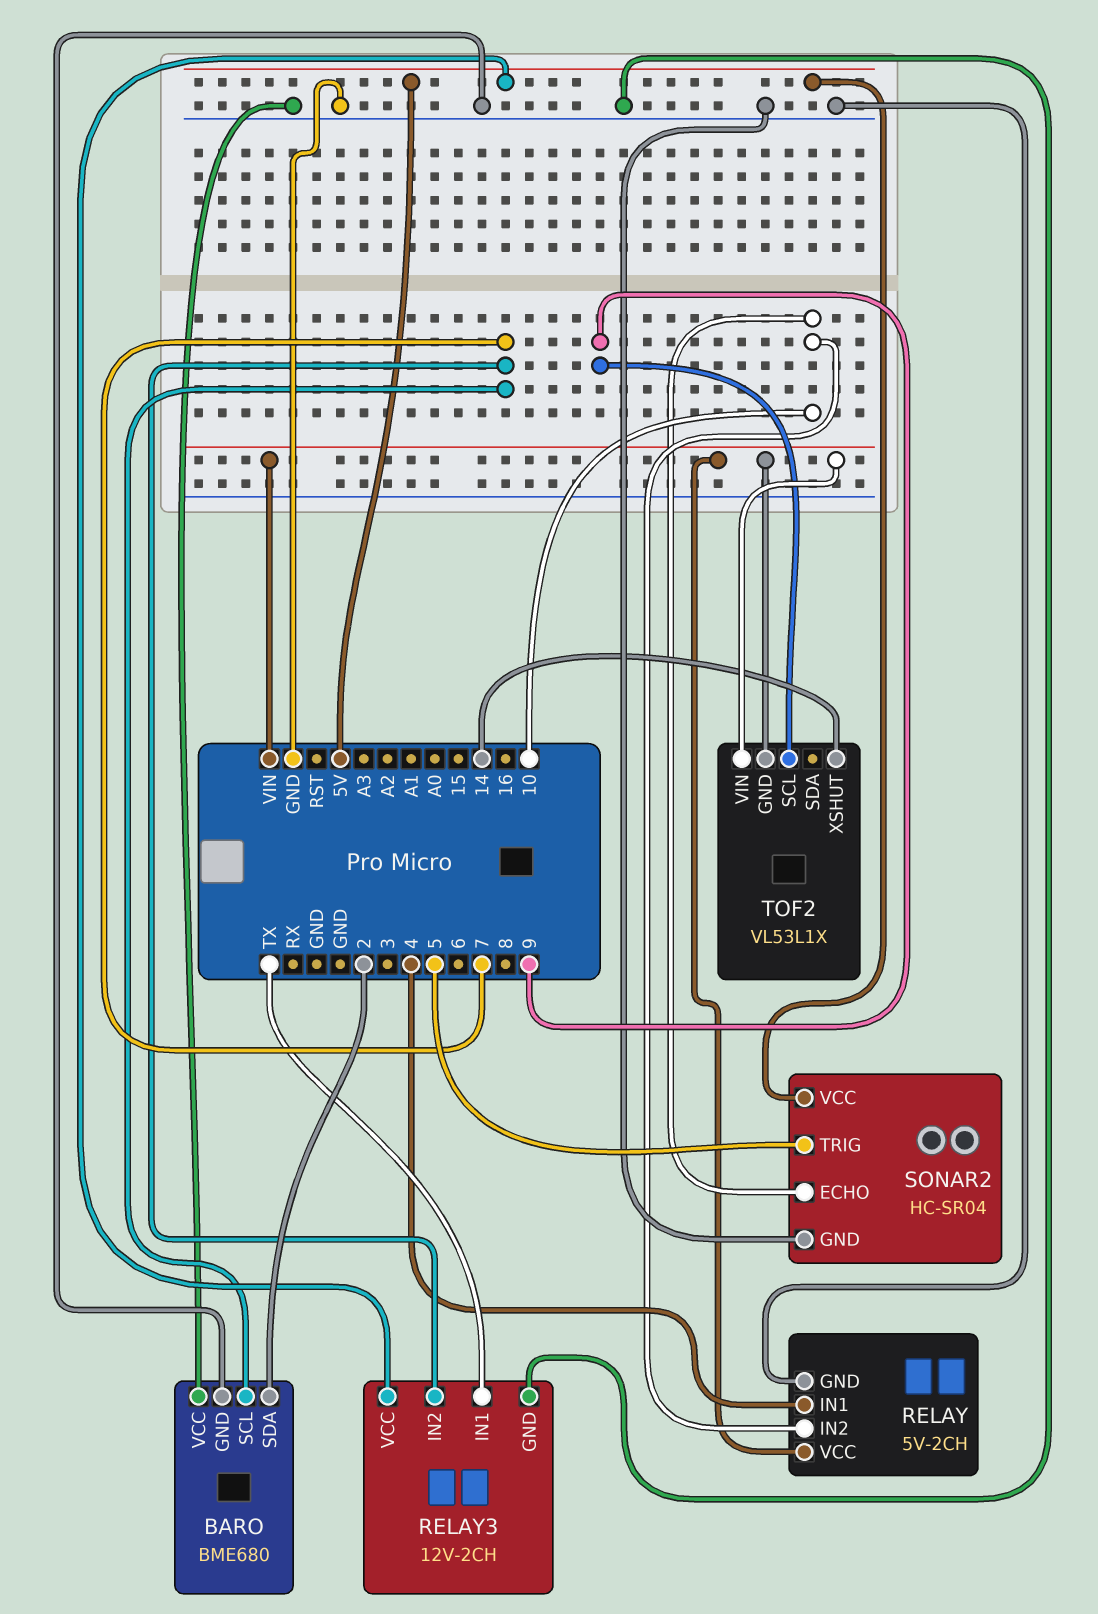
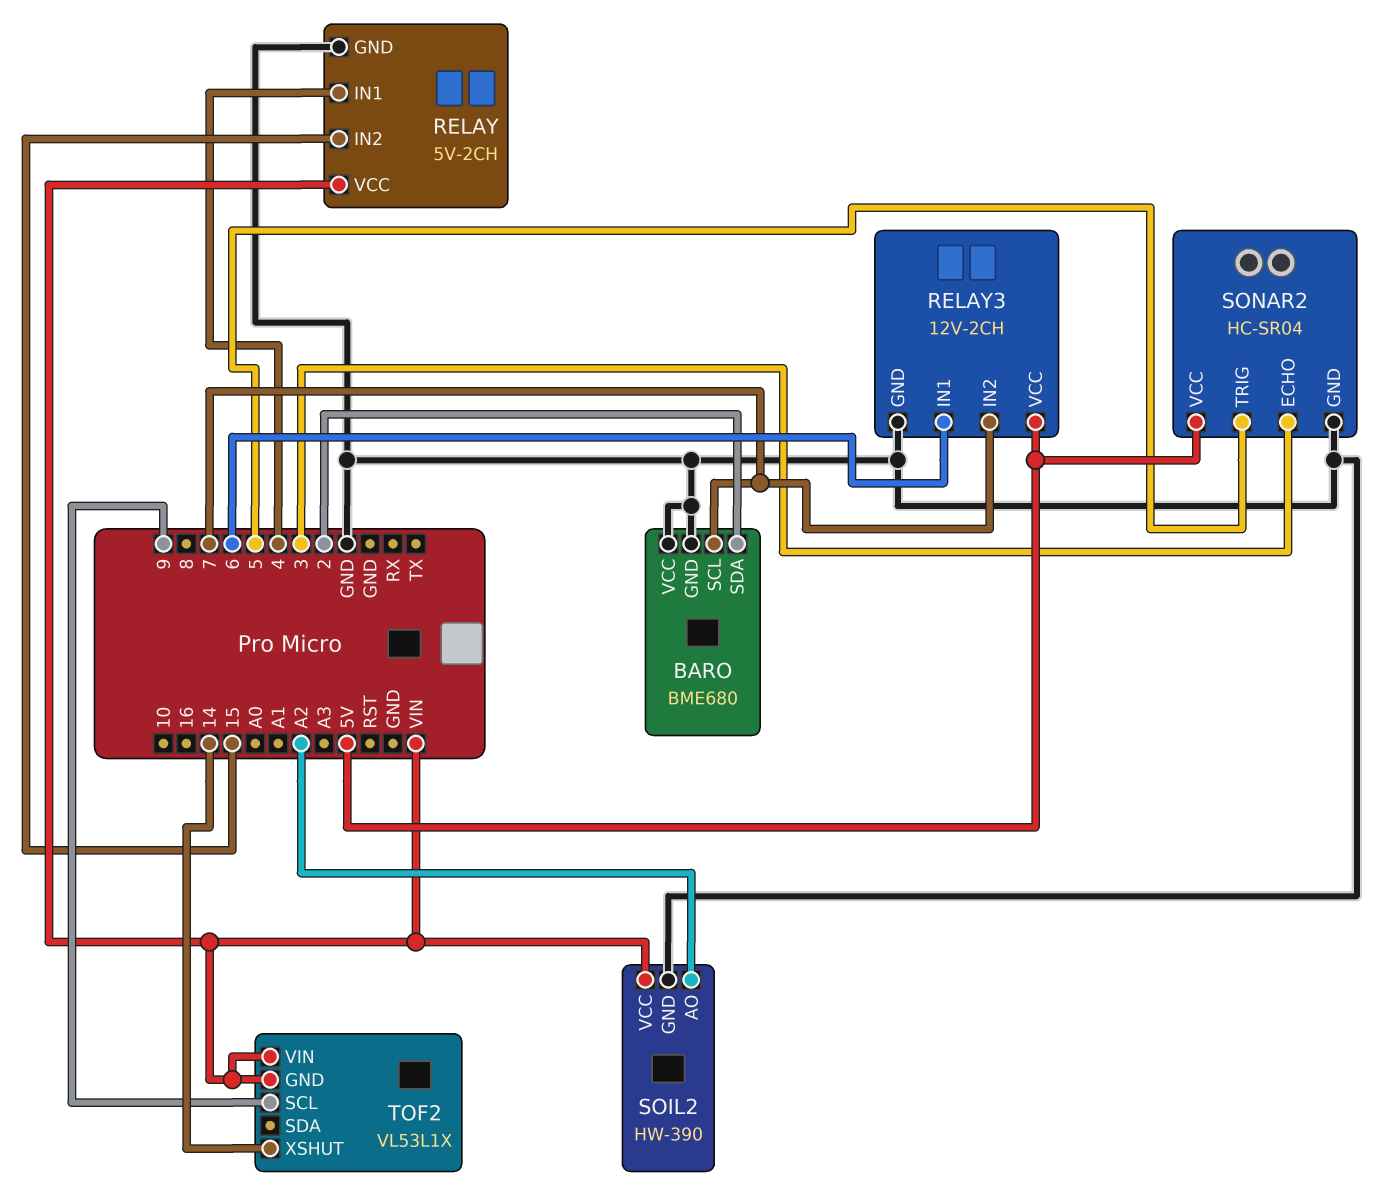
RELAY pin IN2: 10 -> 15
RELAY3 pin IN1: TX -> 6
SOIL2: none -> HW-390
SOIL2 pin AO: none -> A2
SOIL2 pin GND: none -> GND
SOIL2 pin VCC: none -> VIN
SONAR2 pin ECHO: 10 -> 3

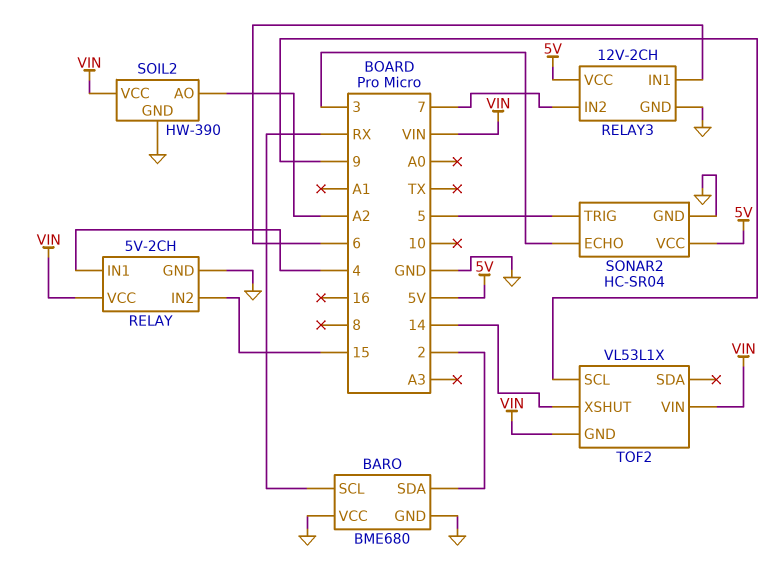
BARO pin SCL: 7 -> RX

